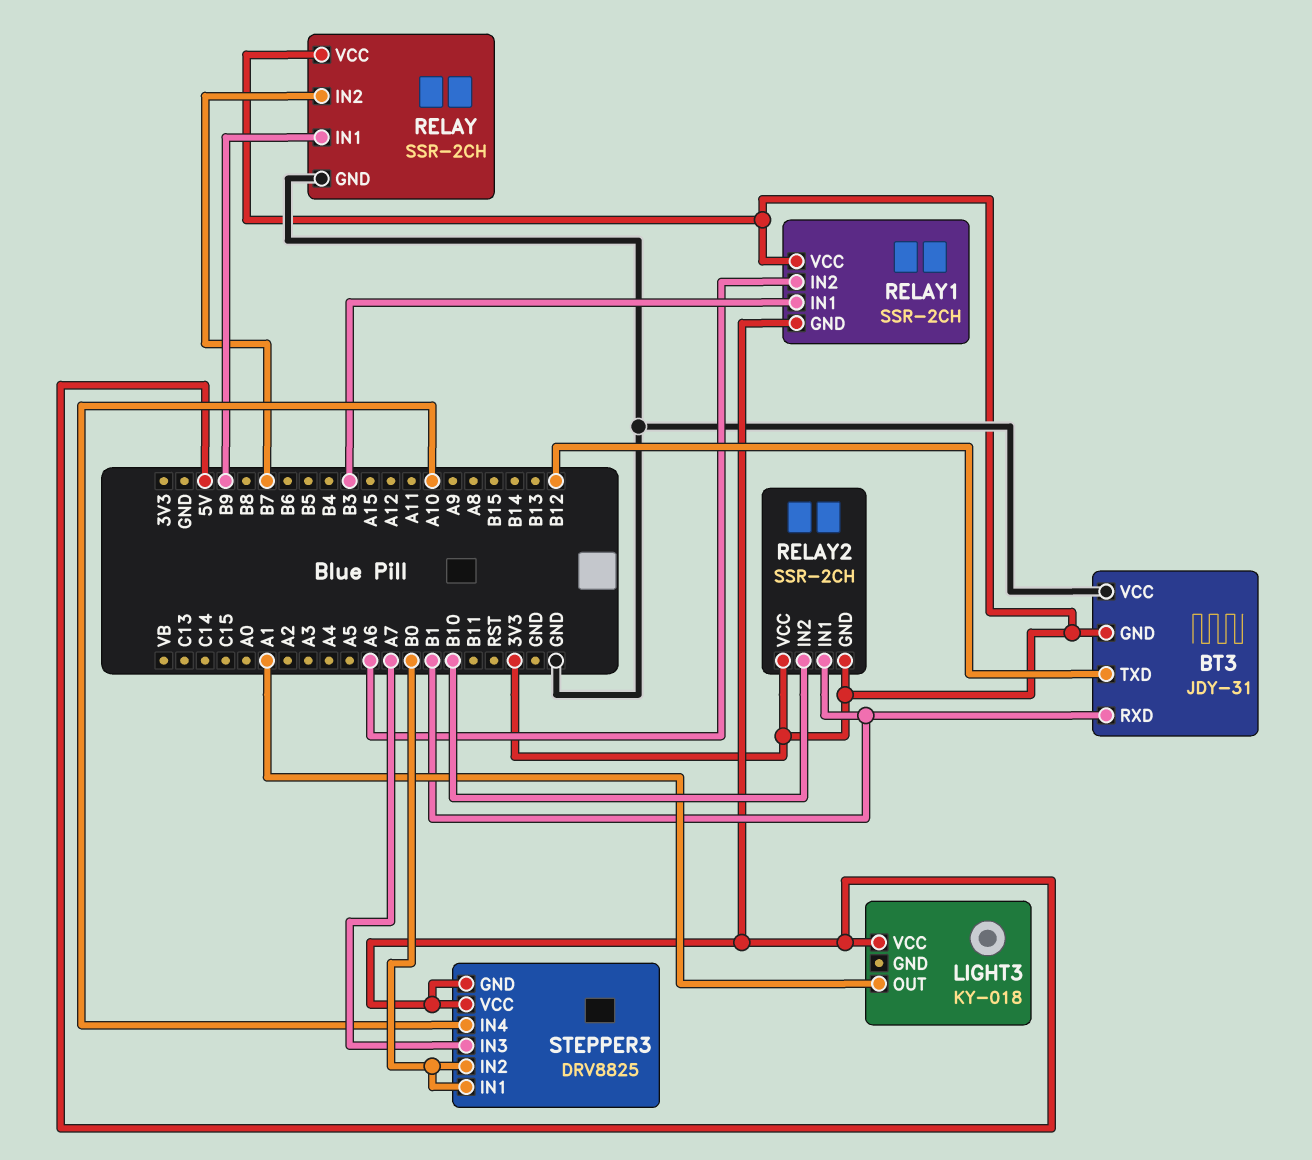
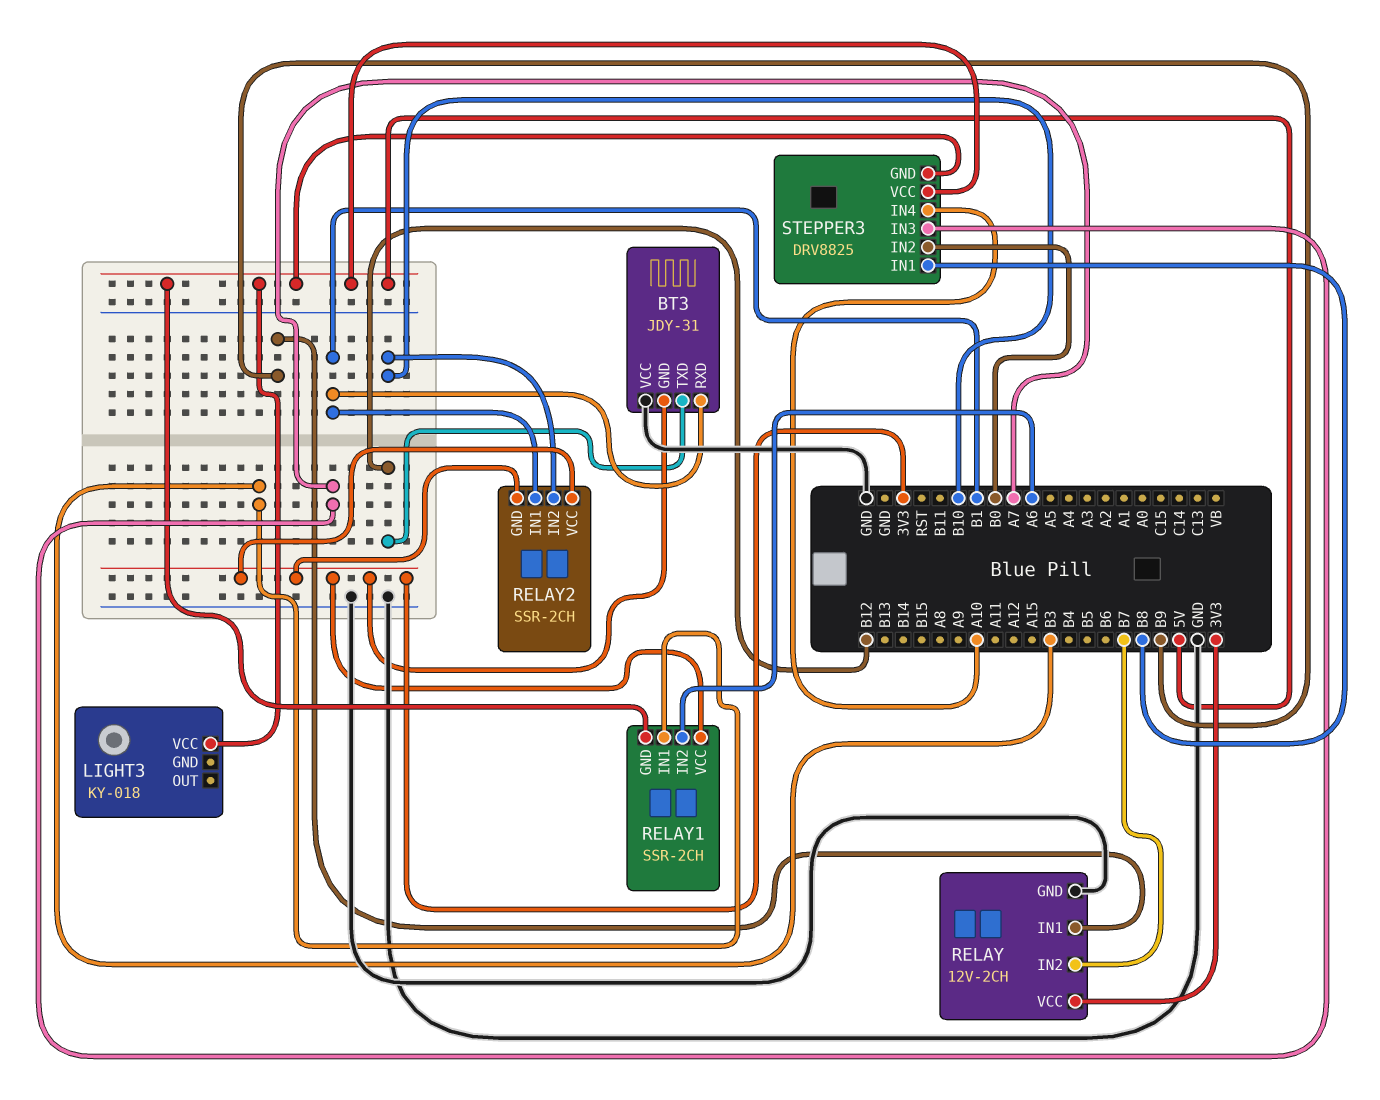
LIGHT3 pin OUT: A1 -> none
RELAY: SSR-2CH -> 12V-2CH
STEPPER3 pin IN1: B0 -> B8

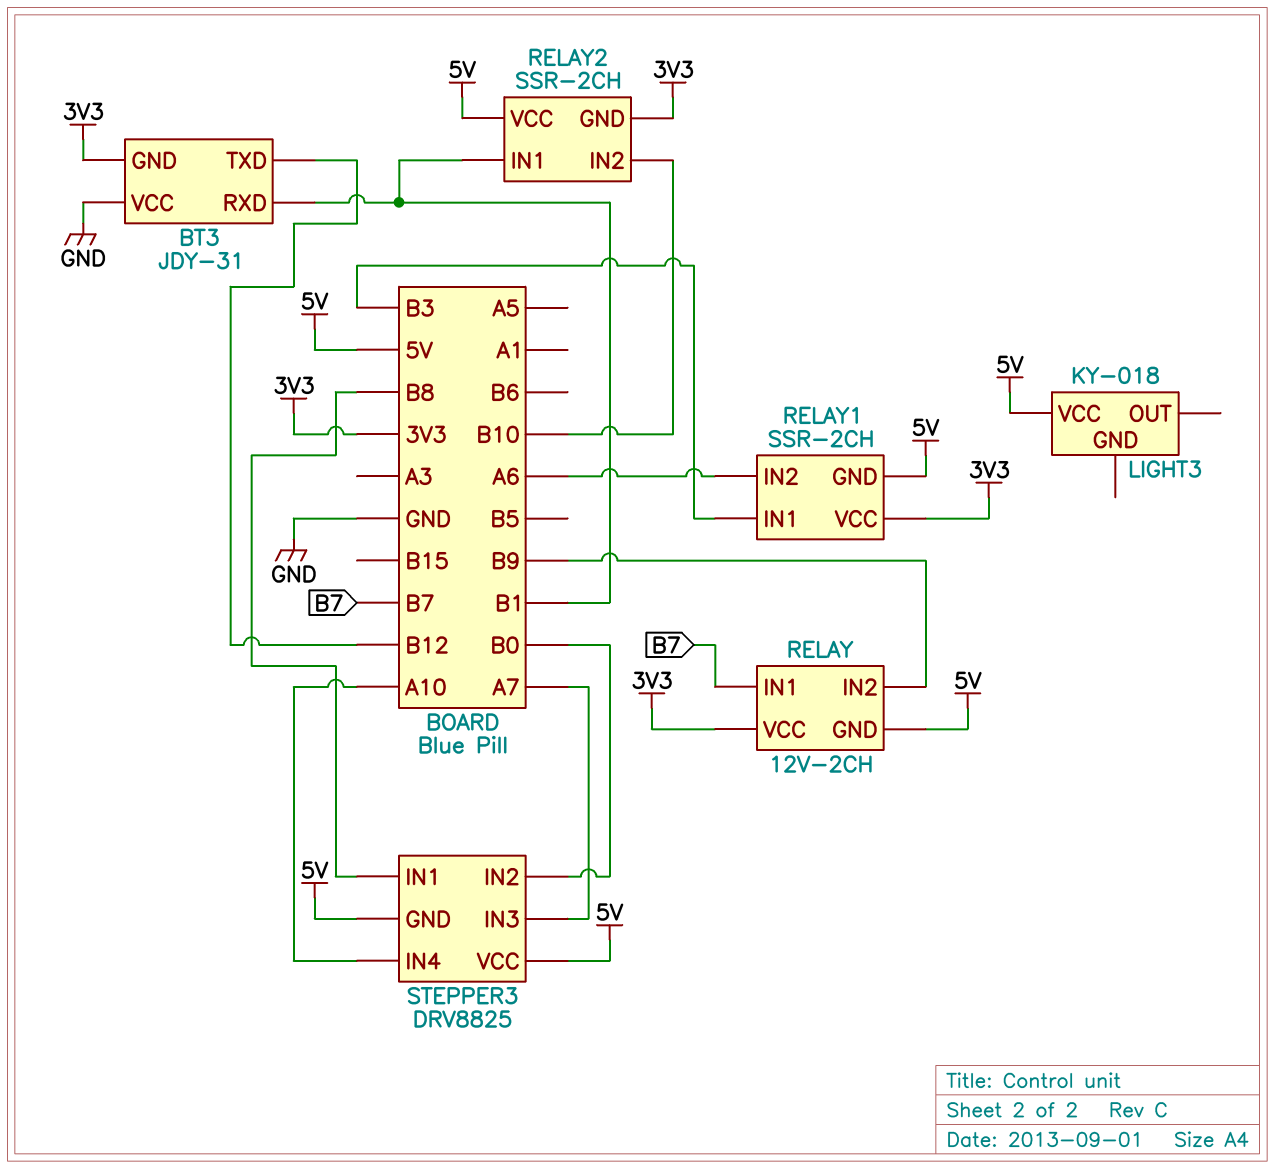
RELAY pin GND: GND -> 5V
RELAY pin IN1: B9 -> B7
RELAY pin IN2: B7 -> B9
RELAY2 pin VCC: 3V3 -> 5V

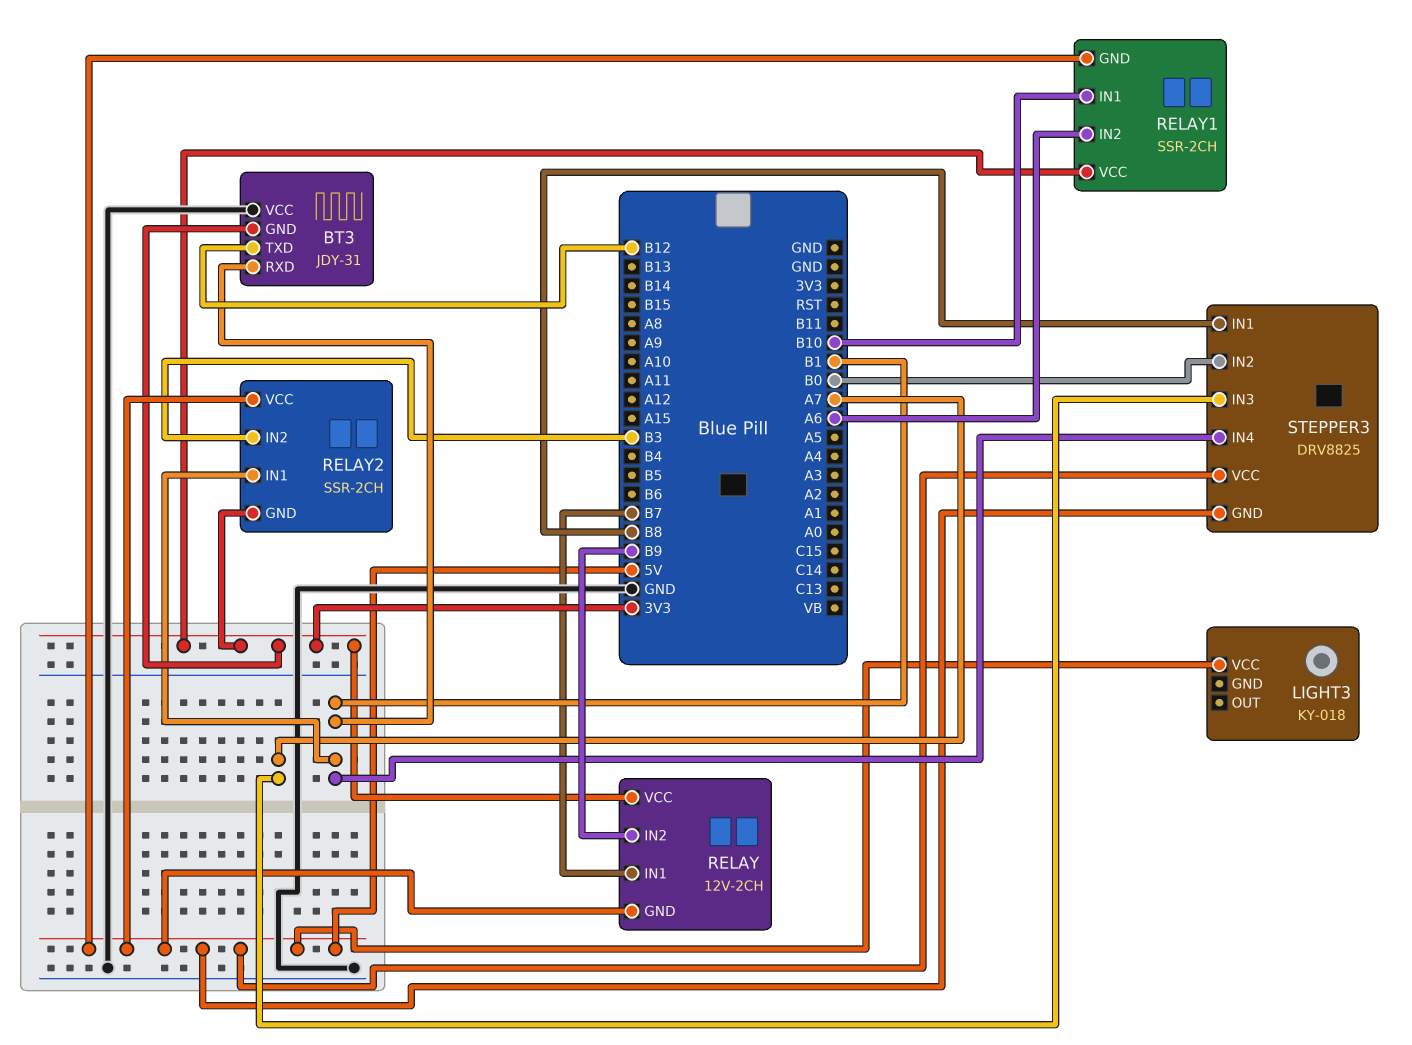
RELAY1 pin IN1: B3 -> B10
RELAY2 pin IN2: B10 -> B3
STEPPER3 pin IN4: A10 -> B1

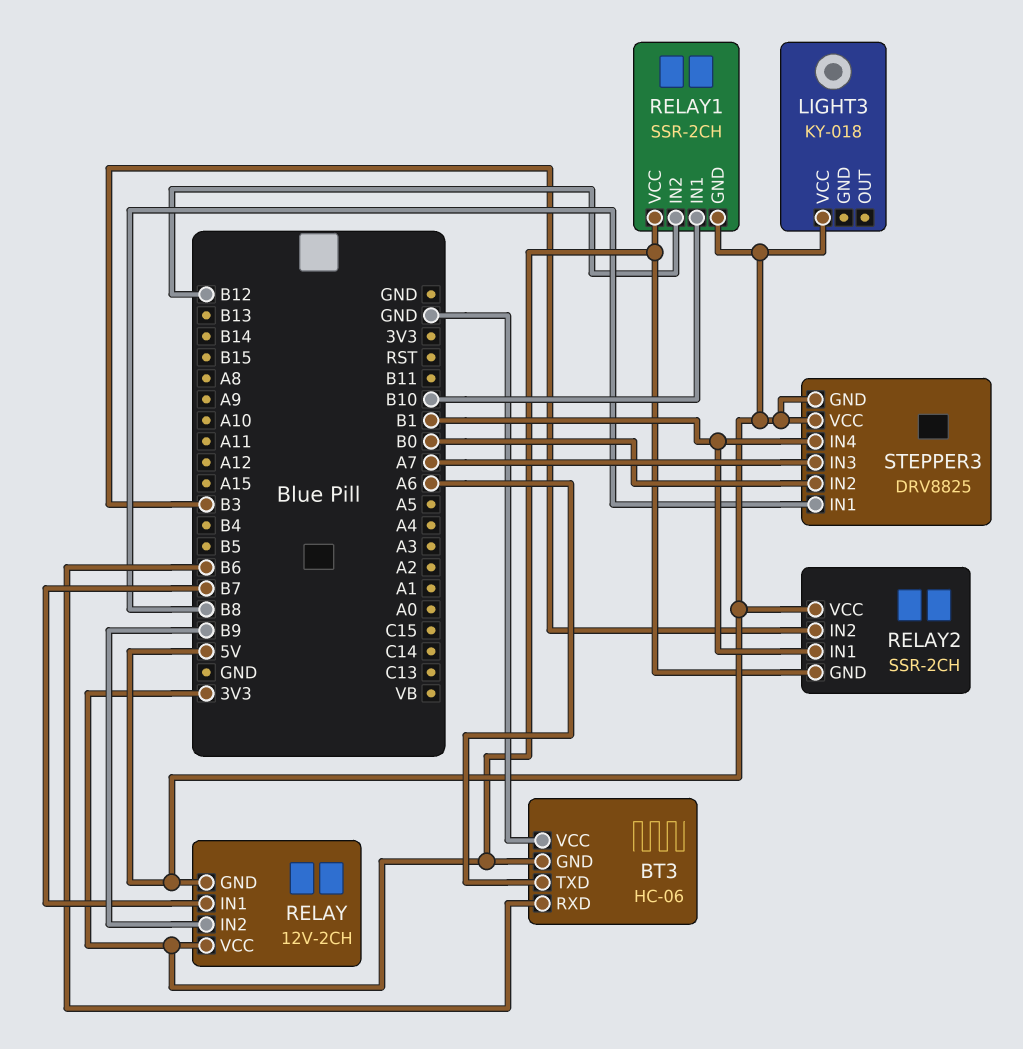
BT3: JDY-31 -> HC-06
BT3 pin RXD: B1 -> B6
BT3 pin TXD: B12 -> A6
RELAY1 pin IN2: A6 -> B12

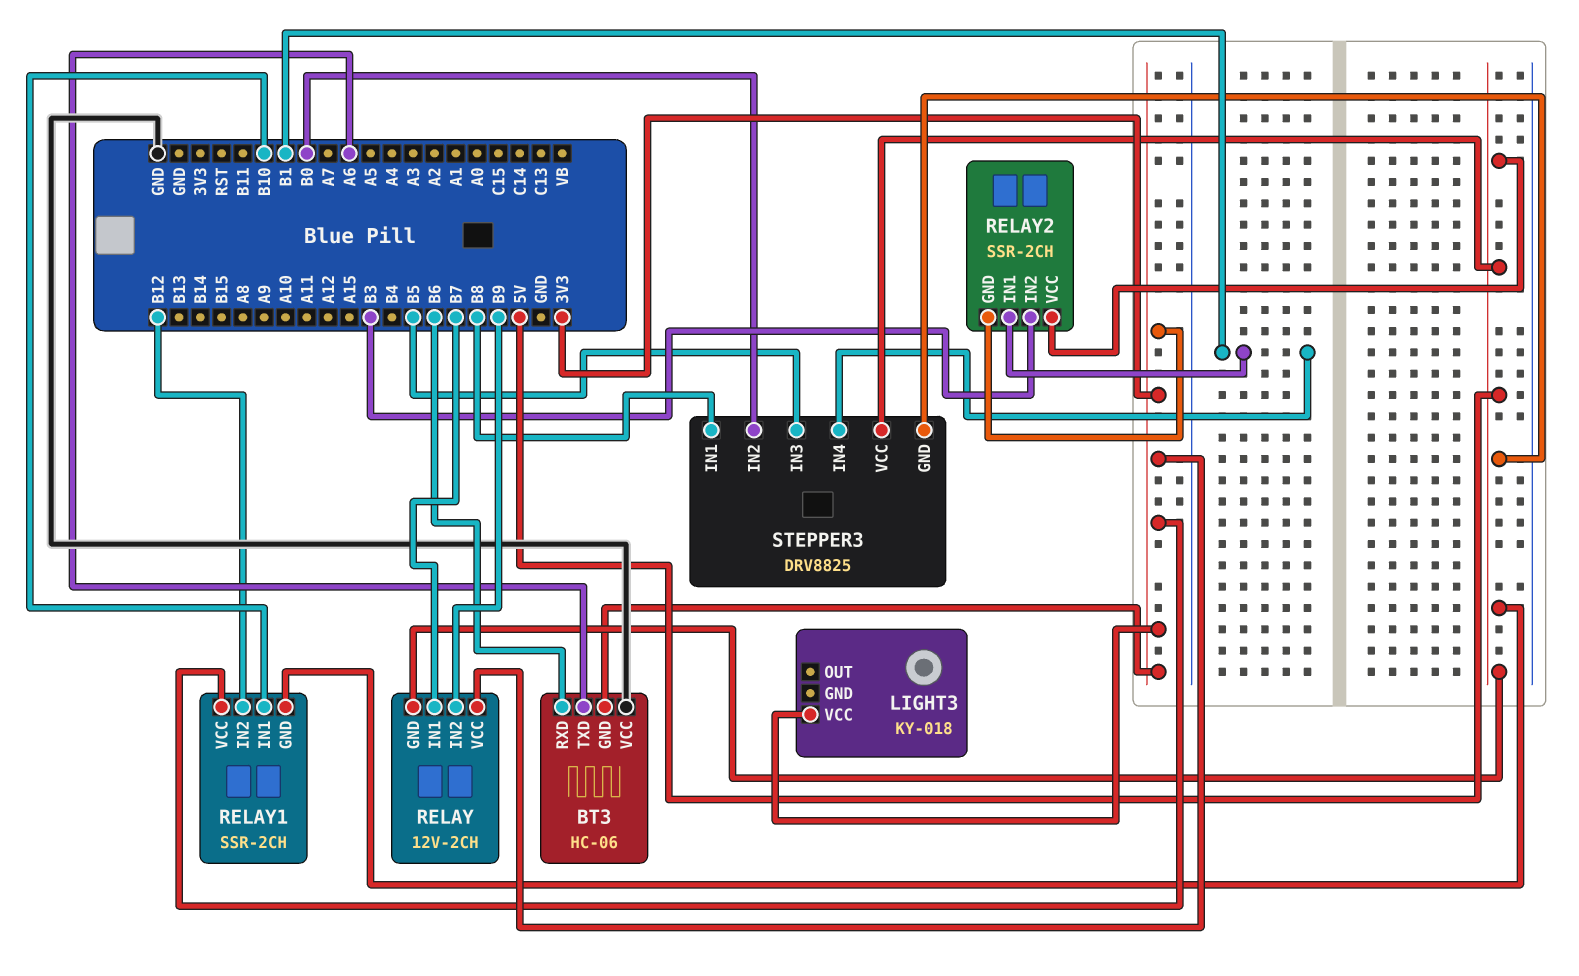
LIGHT3 pin VCC: 5V -> 3V3
STEPPER3 pin IN3: A7 -> B5

